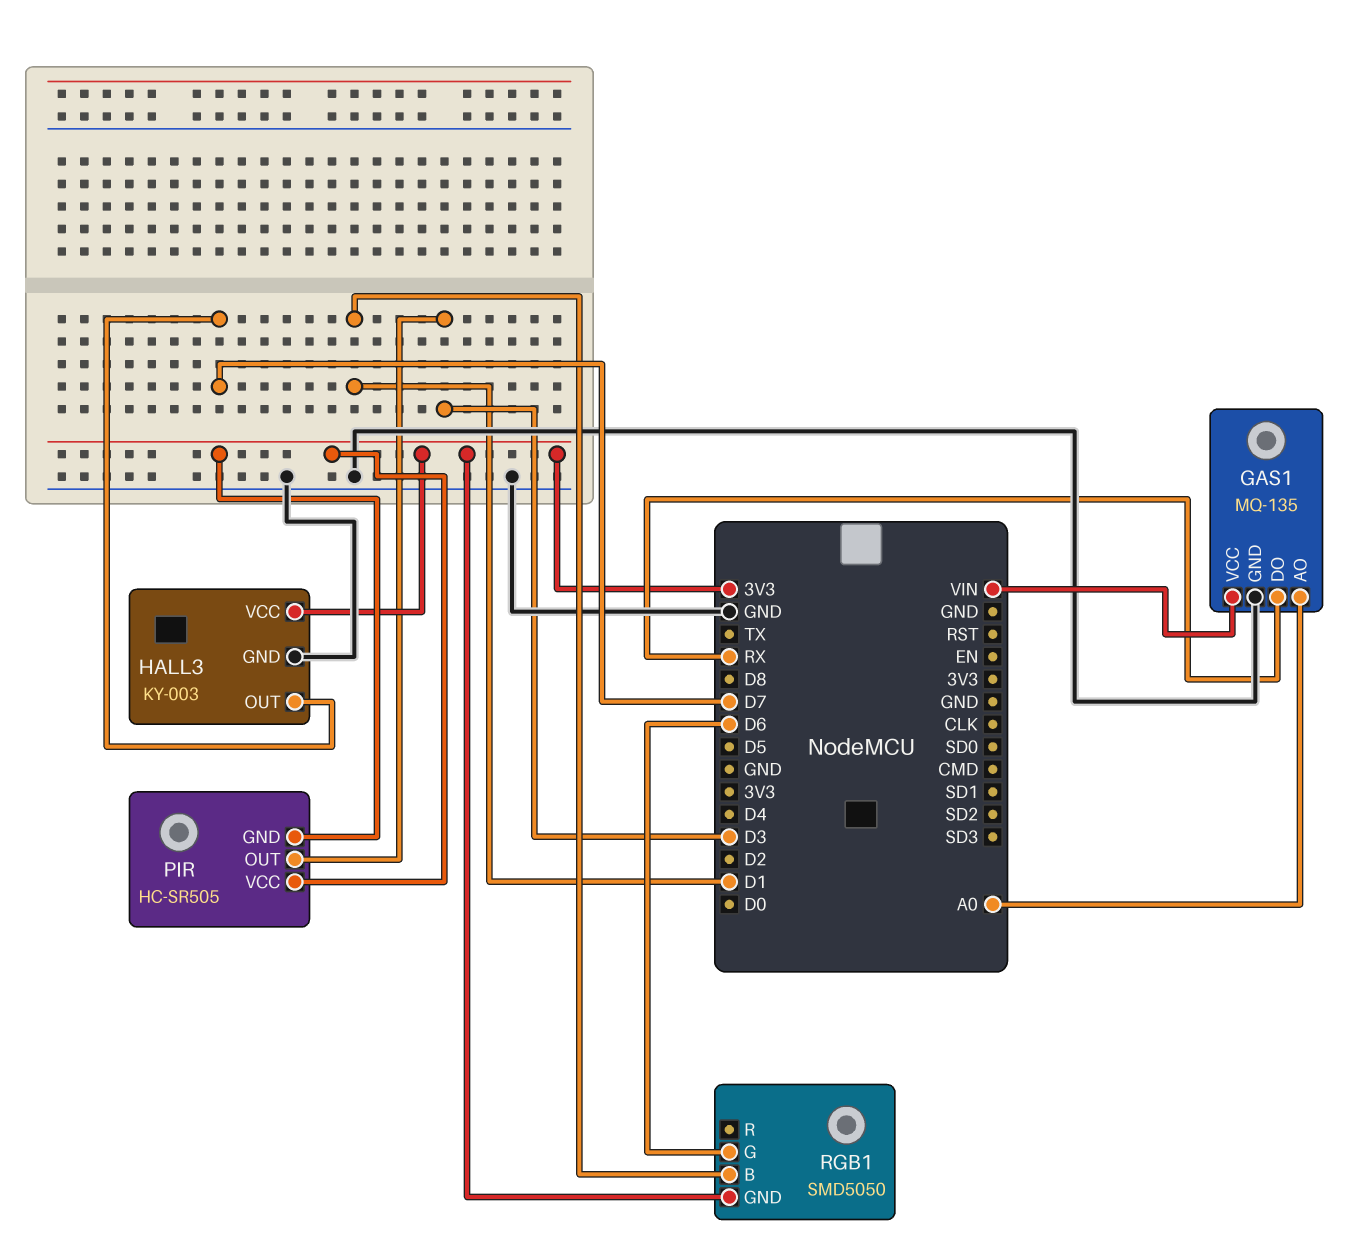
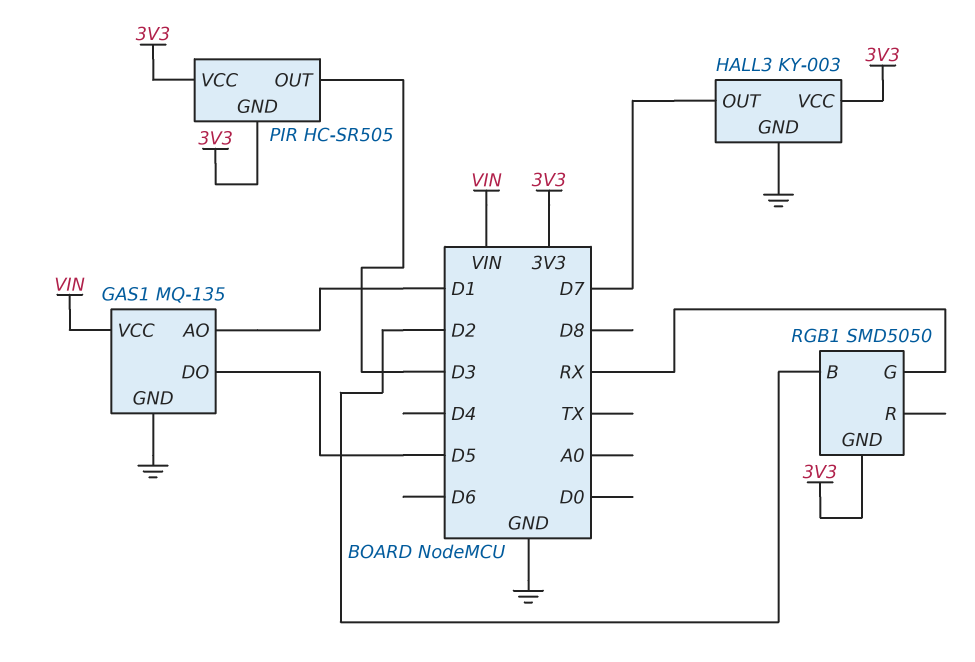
GAS1 pin AO: A0 -> D1
GAS1 pin DO: RX -> D5
RGB1 pin B: D1 -> D2
RGB1 pin G: D6 -> RX

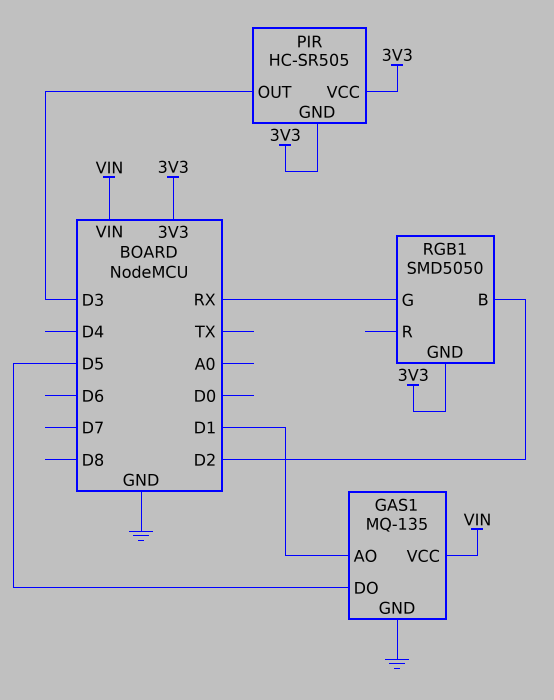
HALL3: KY-003 -> none
HALL3 pin GND: GND -> none
HALL3 pin OUT: D7 -> none
HALL3 pin VCC: 3V3 -> none

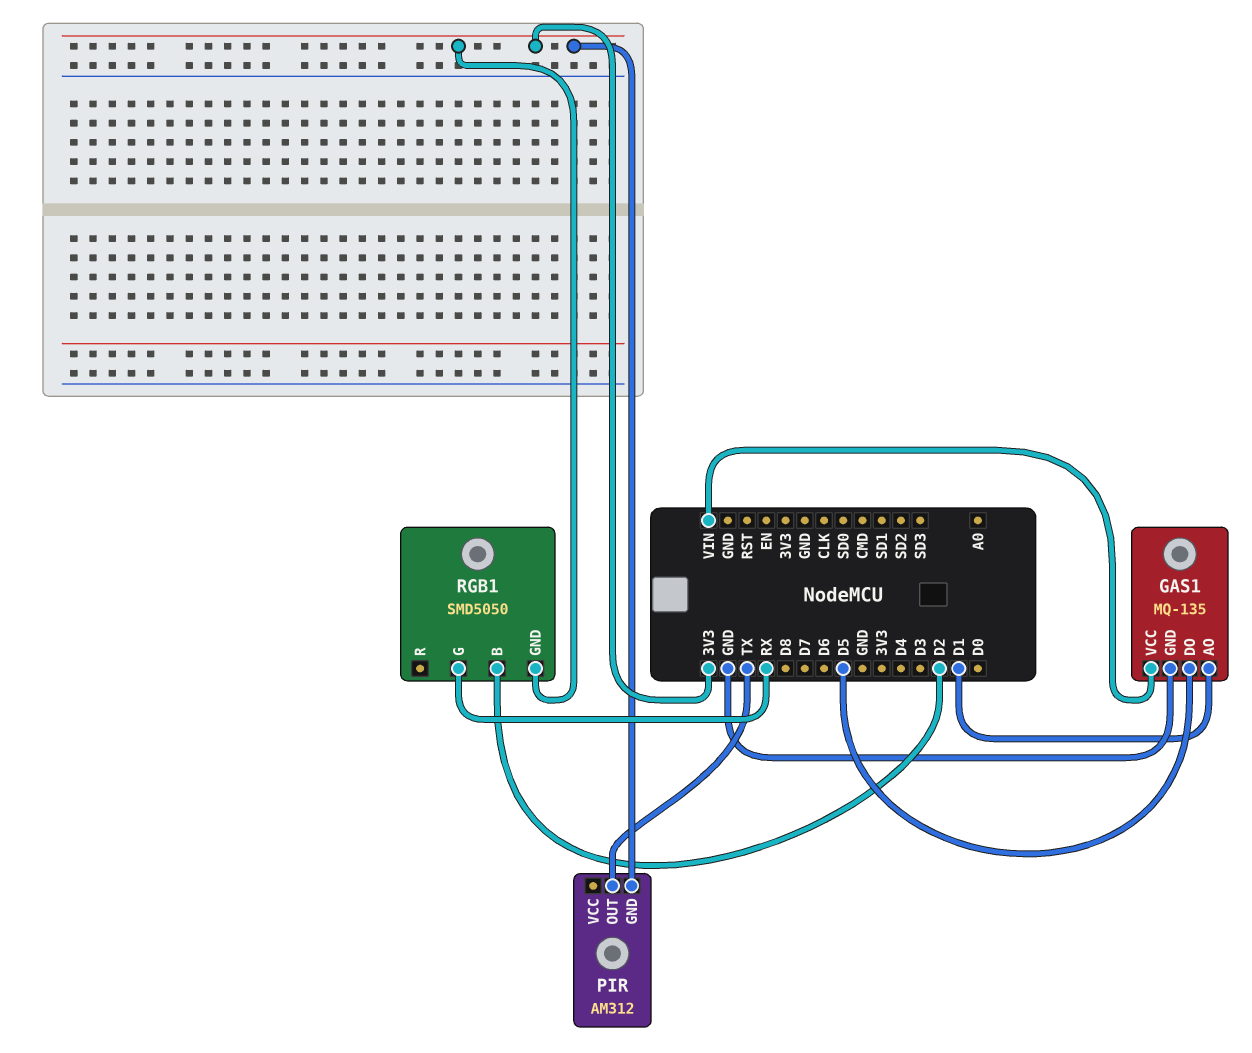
PIR: HC-SR505 -> AM312
PIR pin OUT: D3 -> TX
PIR pin VCC: 3V3 -> none

